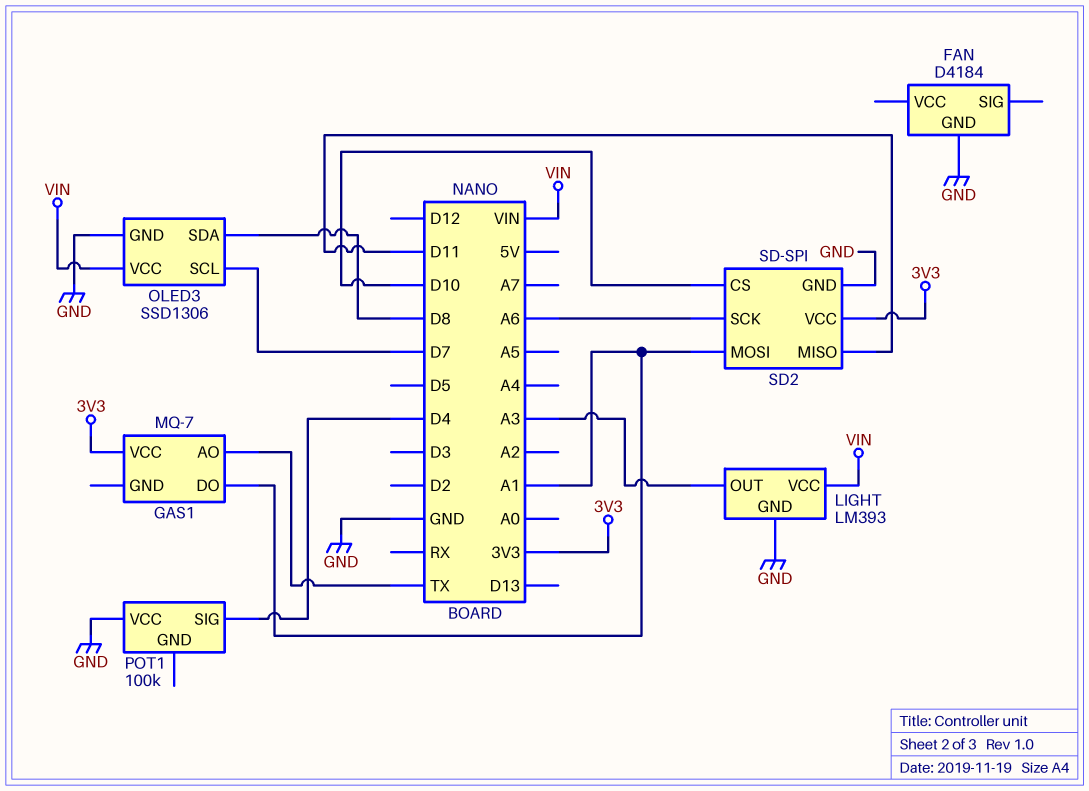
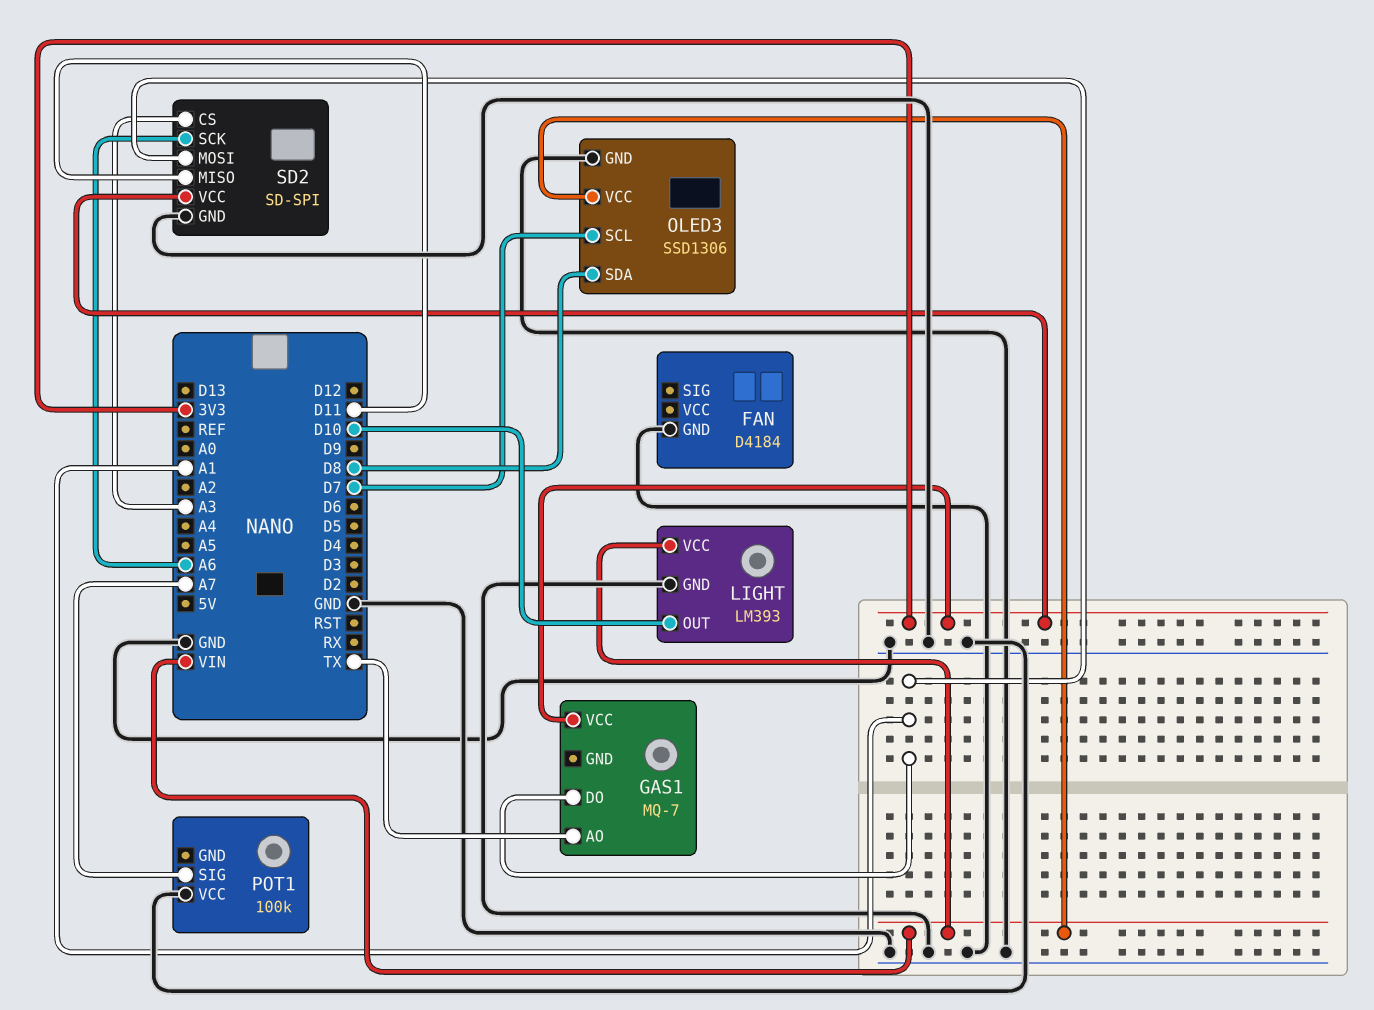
LIGHT pin OUT: A3 -> D10
POT1 pin SIG: D4 -> A7
SD2 pin CS: D10 -> A3

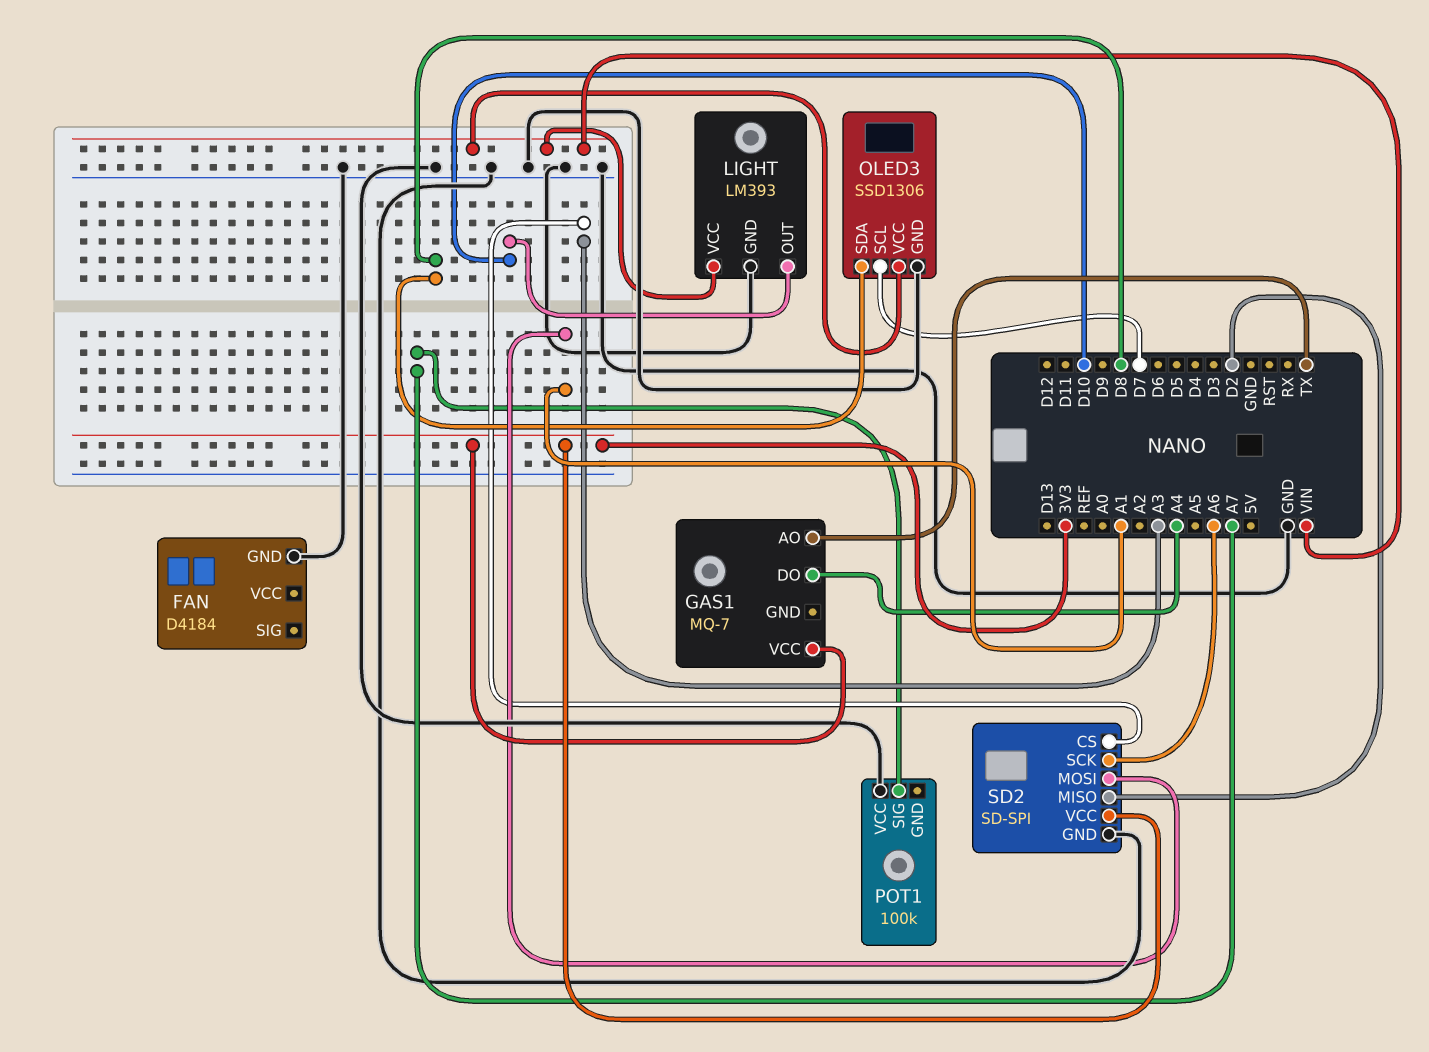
GAS1 pin DO: A1 -> A4
SD2 pin MISO: D11 -> D2

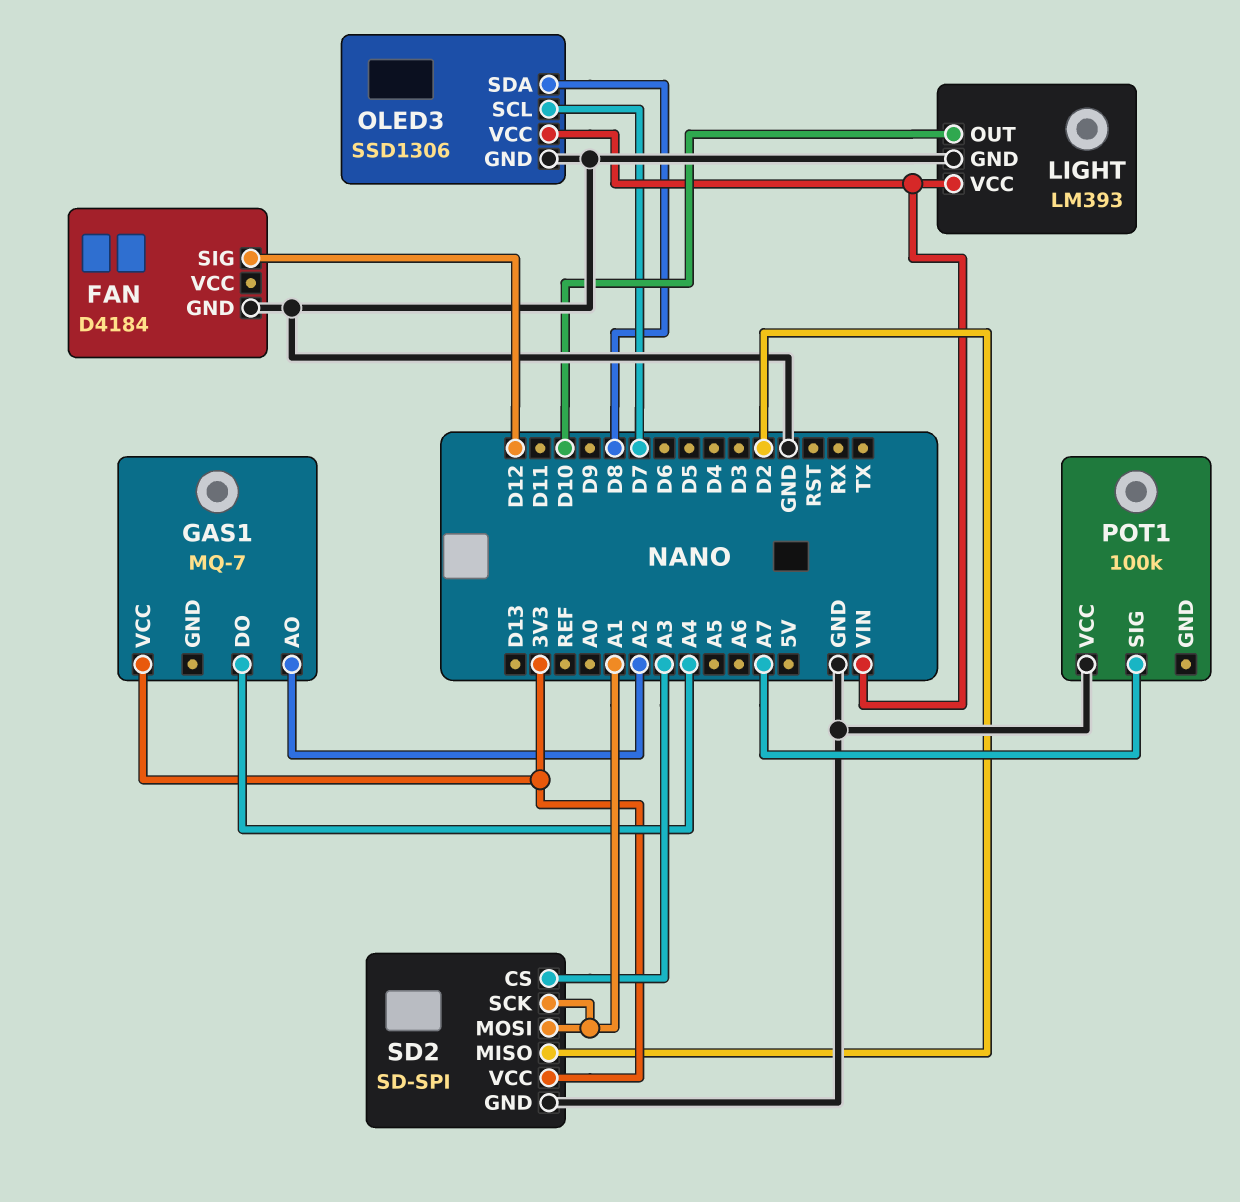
FAN pin SIG: none -> D12
GAS1 pin AO: TX -> A2
SD2 pin SCK: A6 -> A1

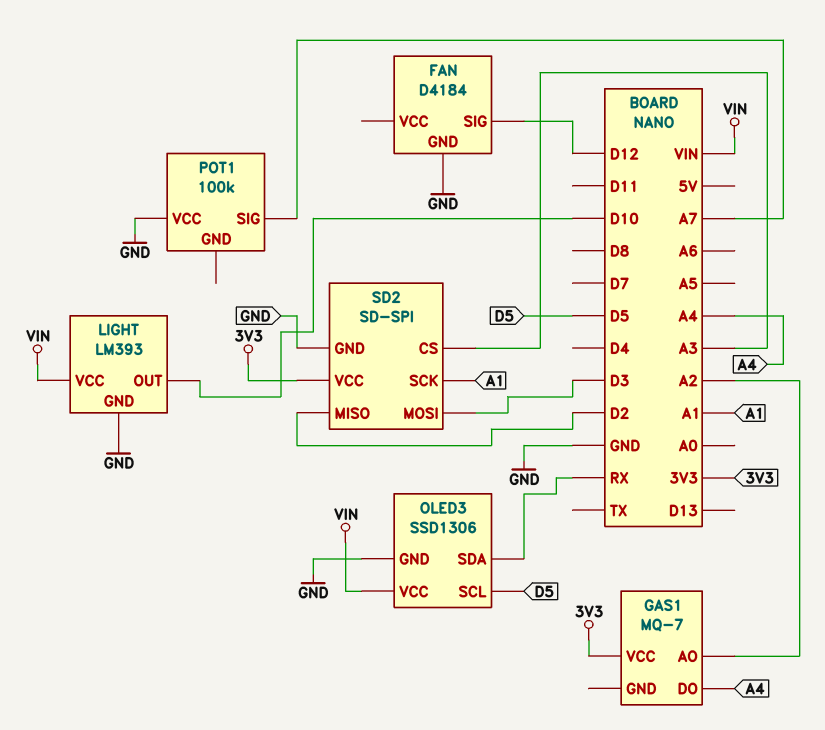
OLED3 pin SCL: D7 -> D5
OLED3 pin SDA: D8 -> RX
SD2 pin MOSI: A1 -> D3

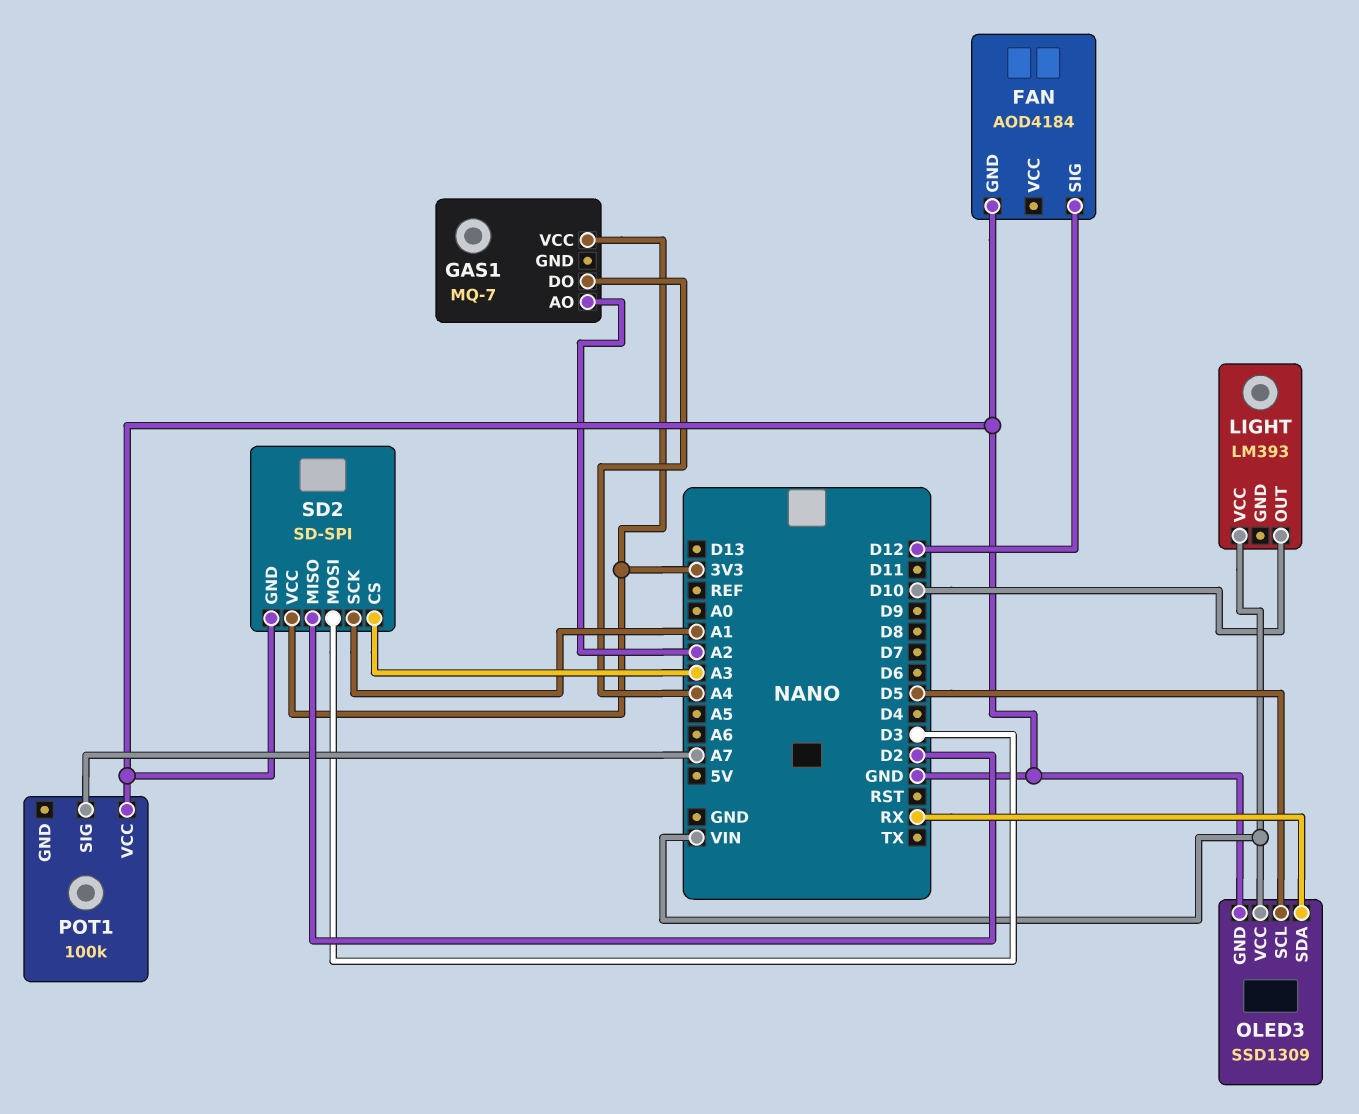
FAN: D4184 -> AOD4184
LIGHT pin GND: GND -> none
OLED3: SSD1306 -> SSD1309

